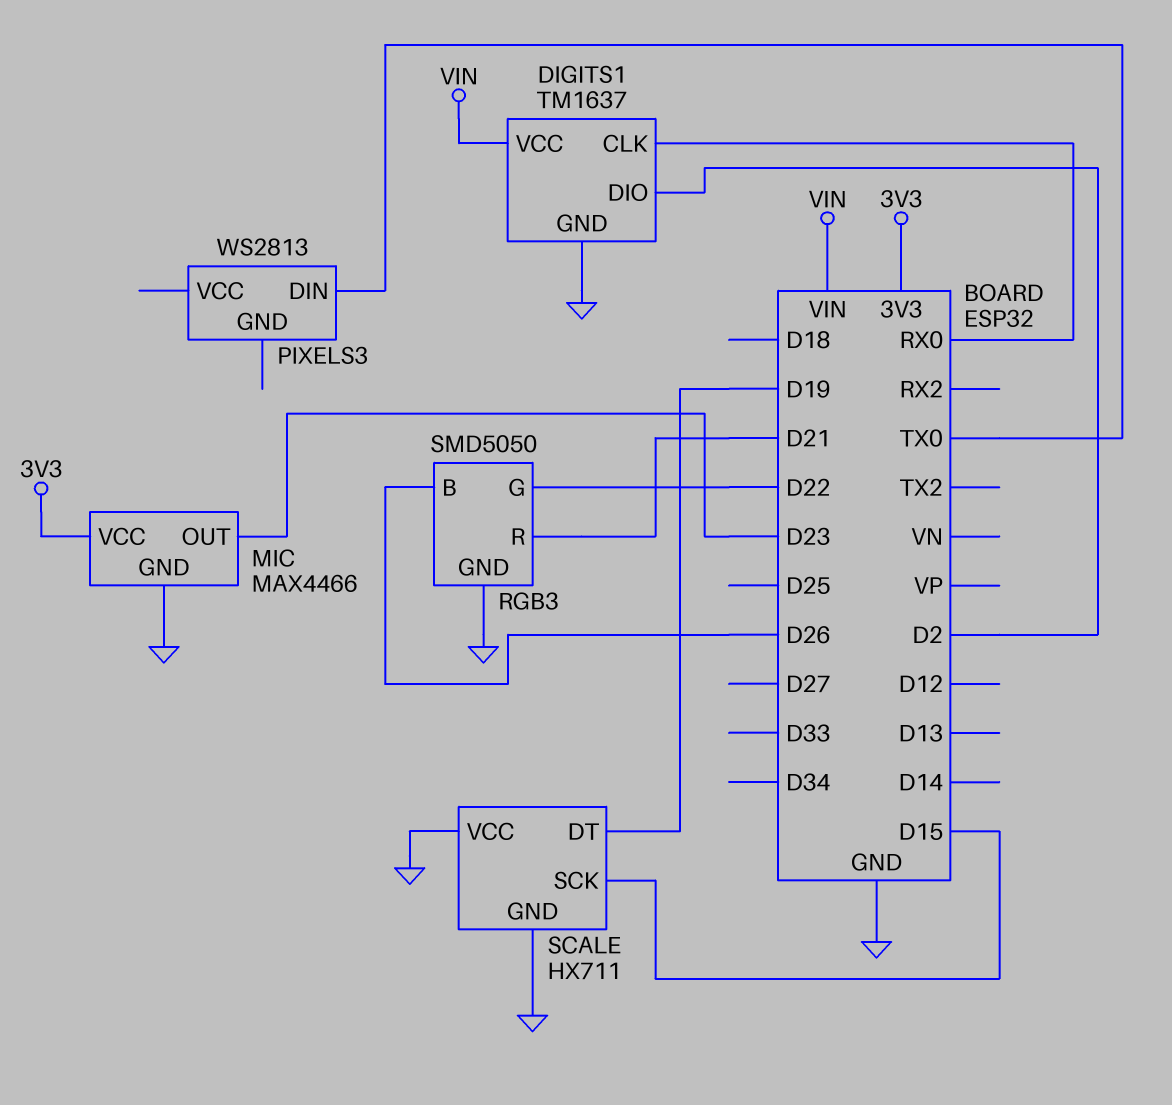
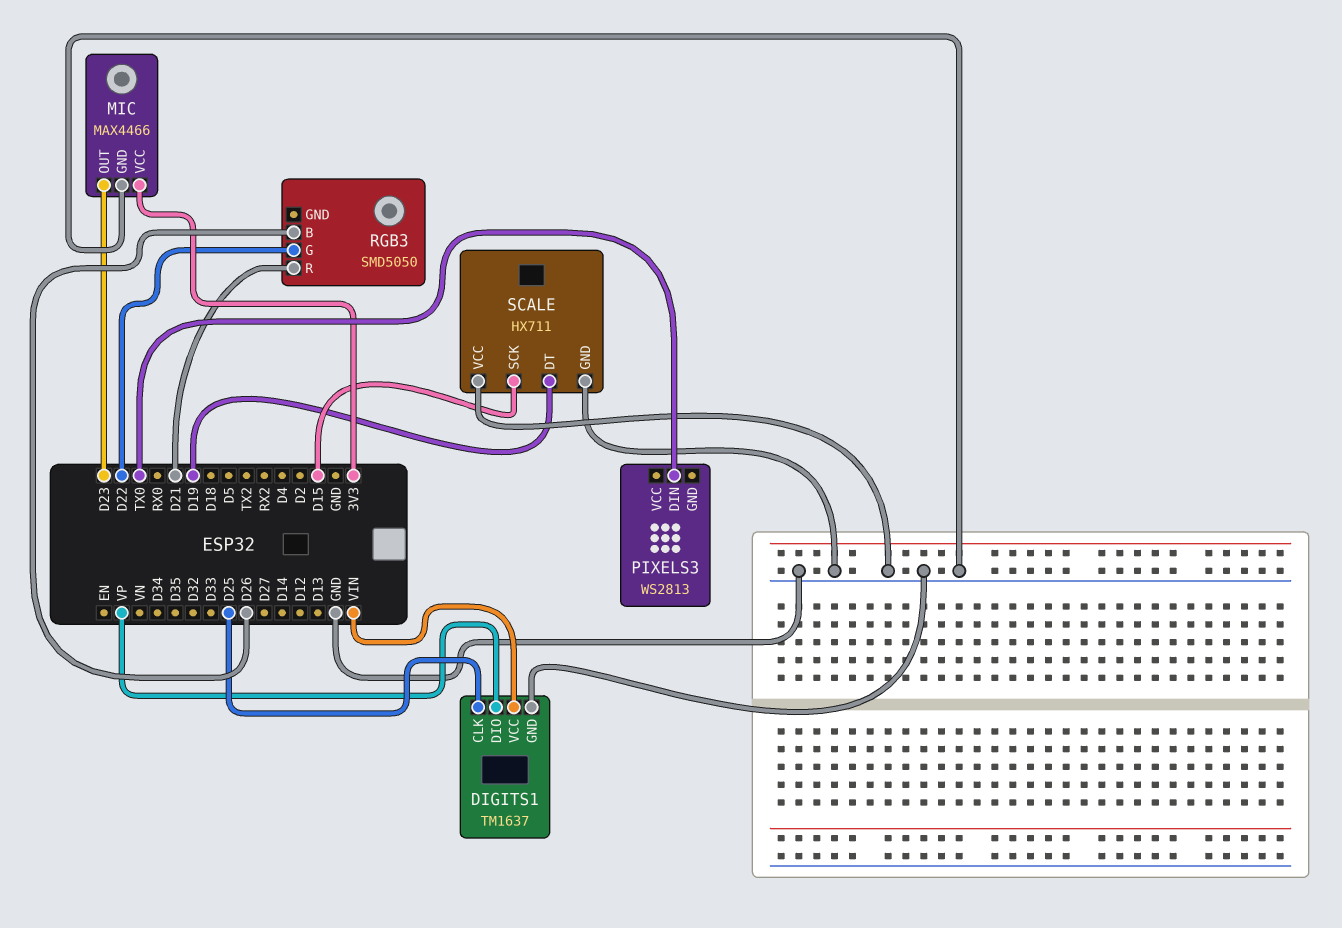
DIGITS1 pin CLK: RX0 -> D25
DIGITS1 pin DIO: D2 -> VP
RGB3 pin GND: GND -> none

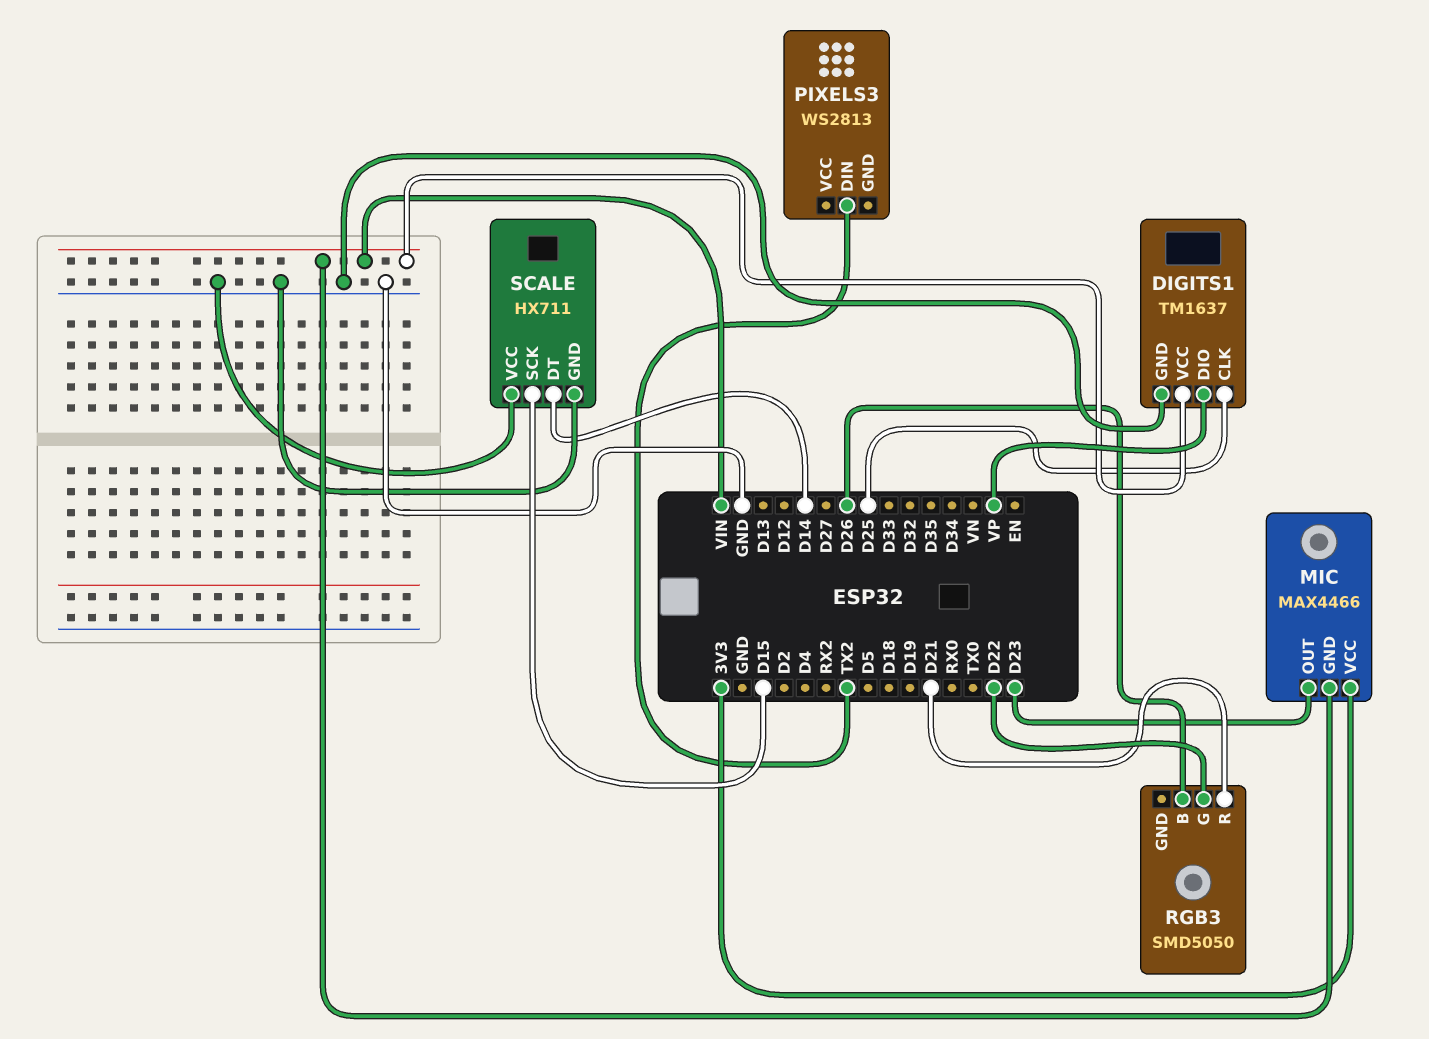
MIC pin GND: GND -> VIN
PIXELS3 pin DIN: TX0 -> TX2
SCALE pin DT: D19 -> D14

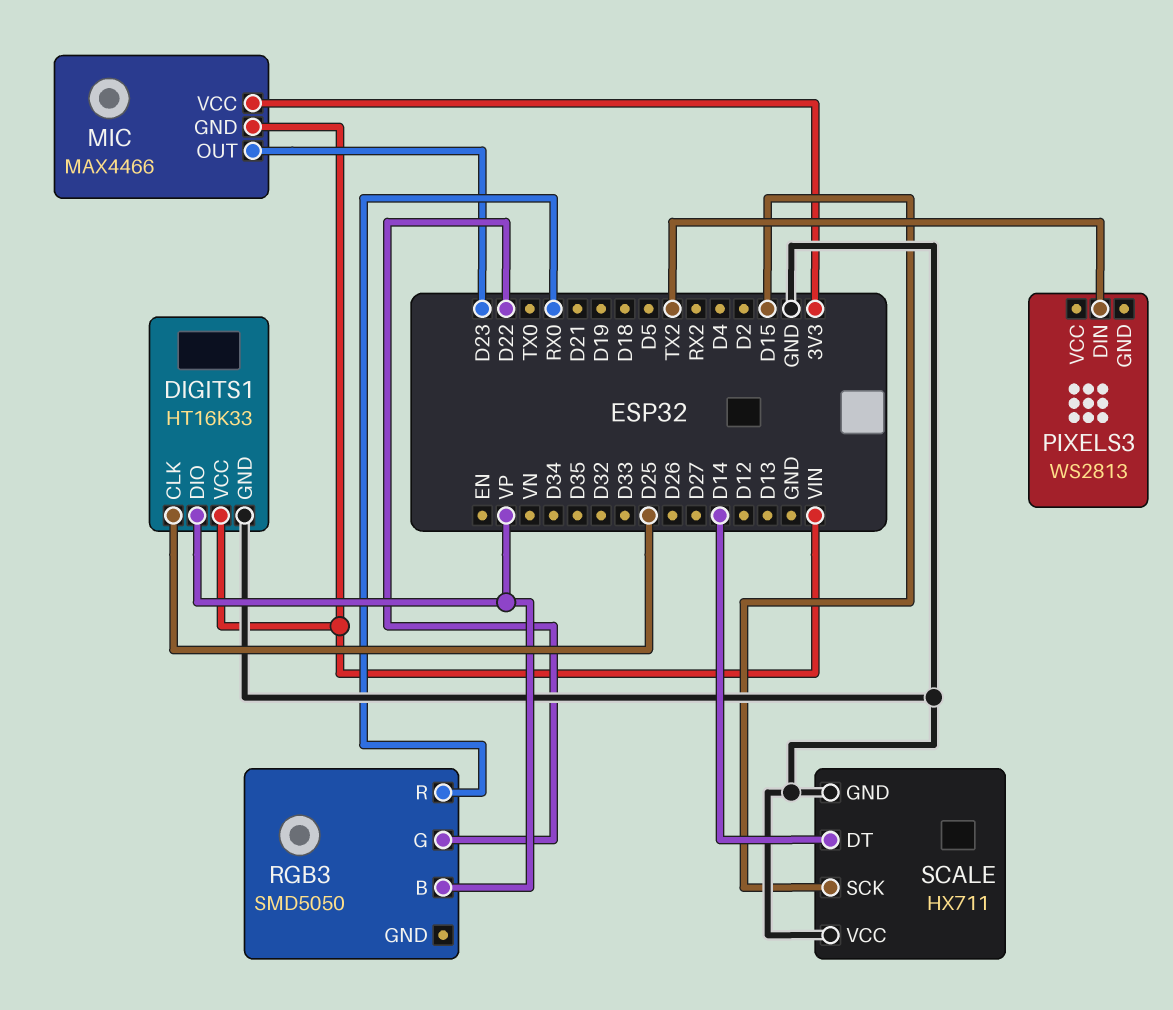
DIGITS1: TM1637 -> HT16K33
RGB3 pin B: D26 -> VP
RGB3 pin R: D21 -> RX0

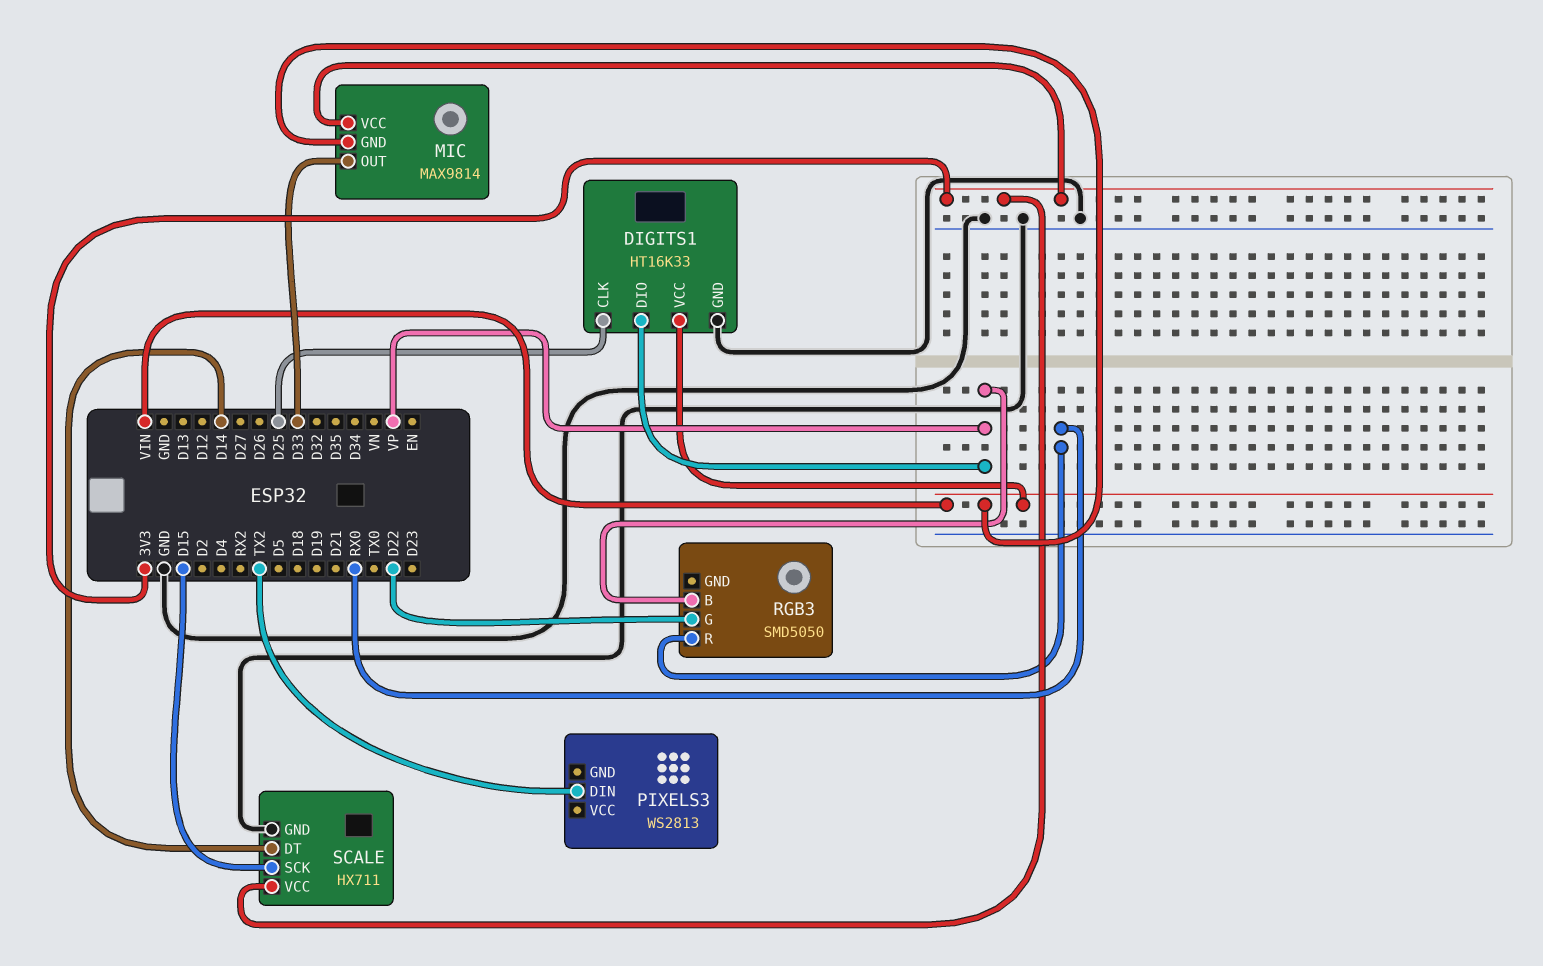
MIC: MAX4466 -> MAX9814
MIC pin OUT: D23 -> D33
SCALE pin VCC: GND -> 3V3

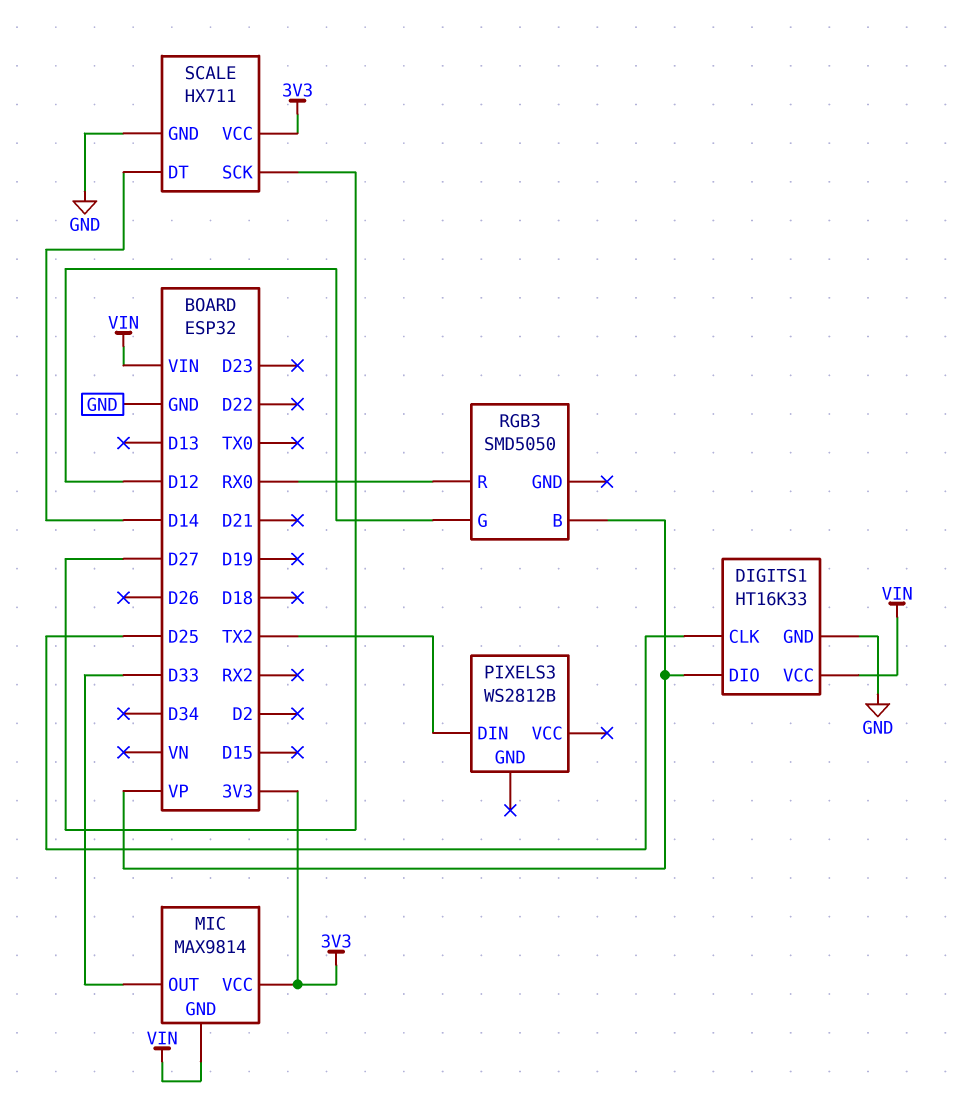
PIXELS3: WS2813 -> WS2812B
RGB3 pin G: D22 -> D12
SCALE pin SCK: D15 -> D27

